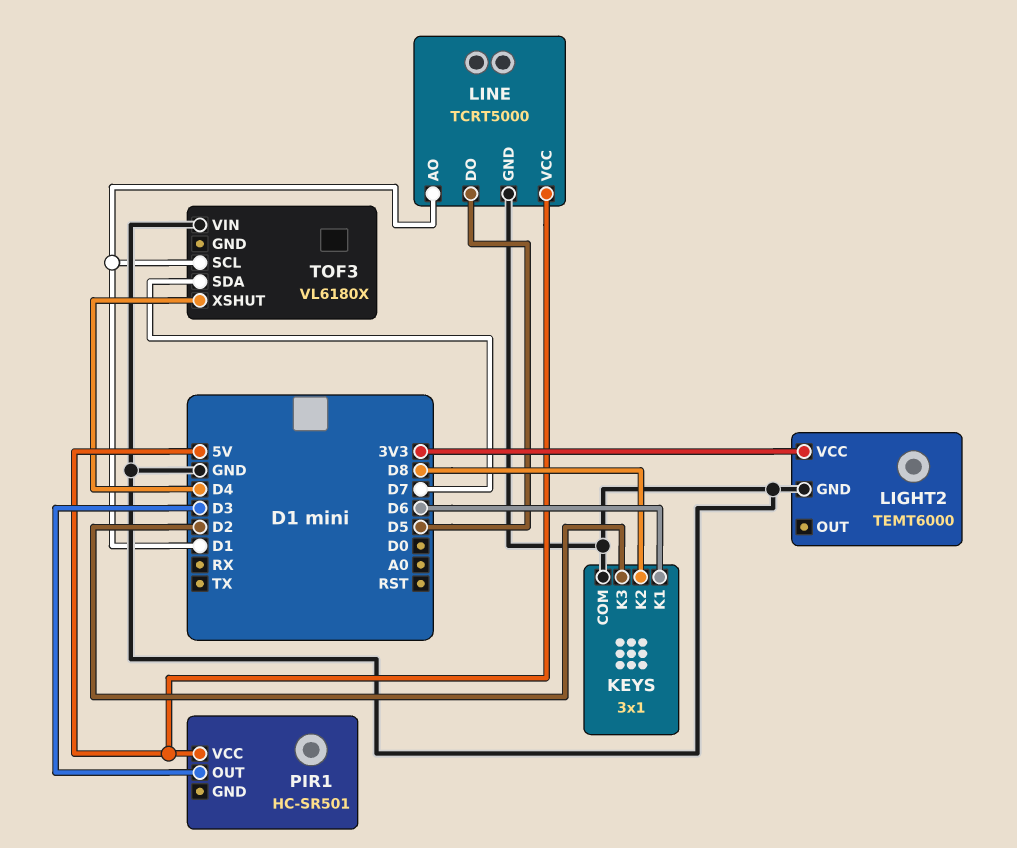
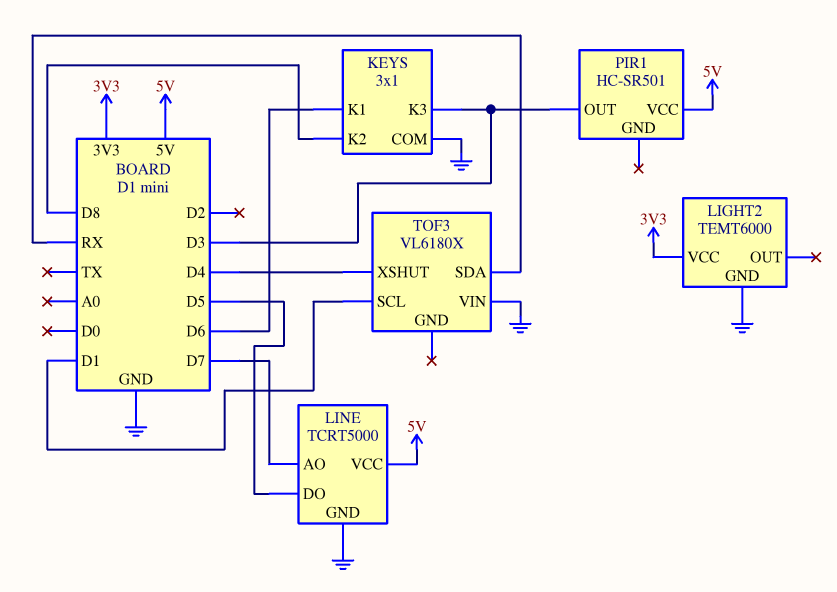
KEYS pin K3: D2 -> D3
LINE pin AO: D1 -> D7
TOF3 pin SDA: D7 -> RX

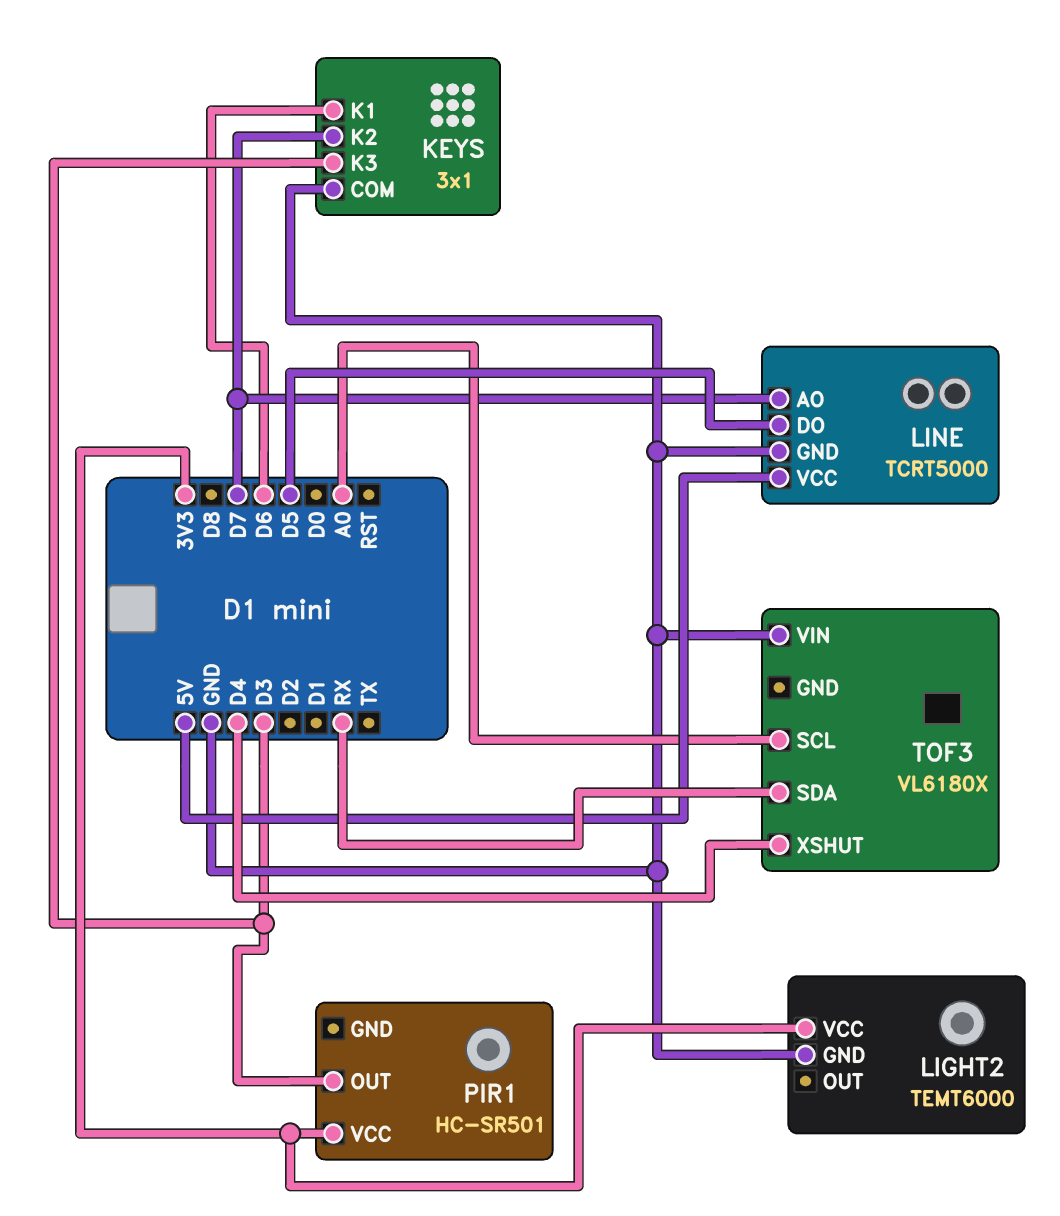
KEYS pin K2: D8 -> D7
PIR1 pin VCC: 5V -> 3V3
TOF3 pin SCL: D1 -> A0

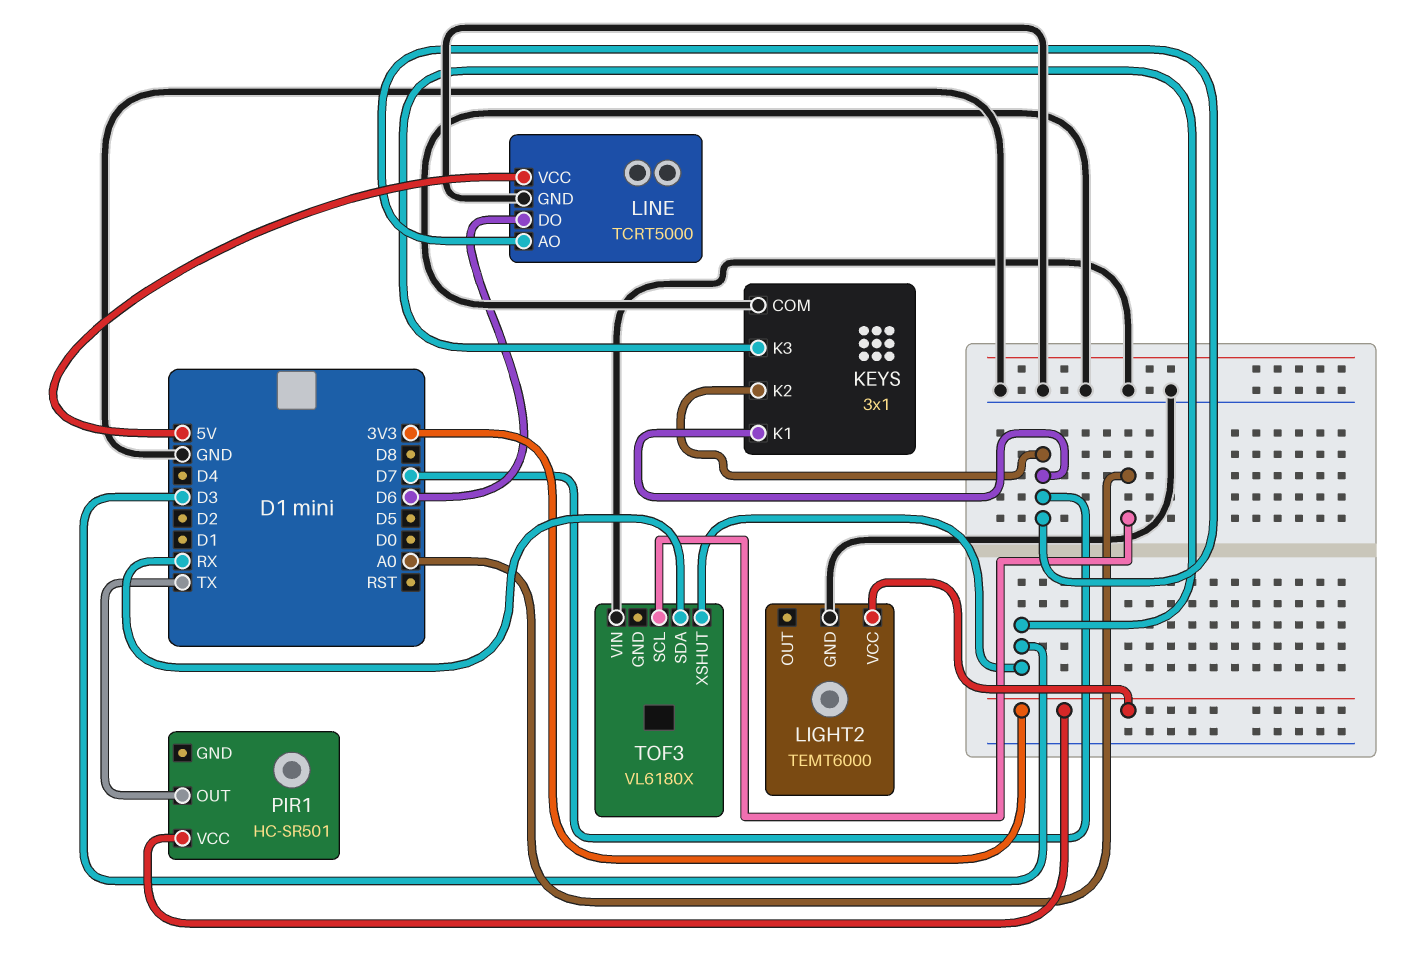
KEYS pin K1: D6 -> D7
LINE pin DO: D5 -> D6
PIR1 pin OUT: D3 -> TX
TOF3 pin XSHUT: D4 -> D3

